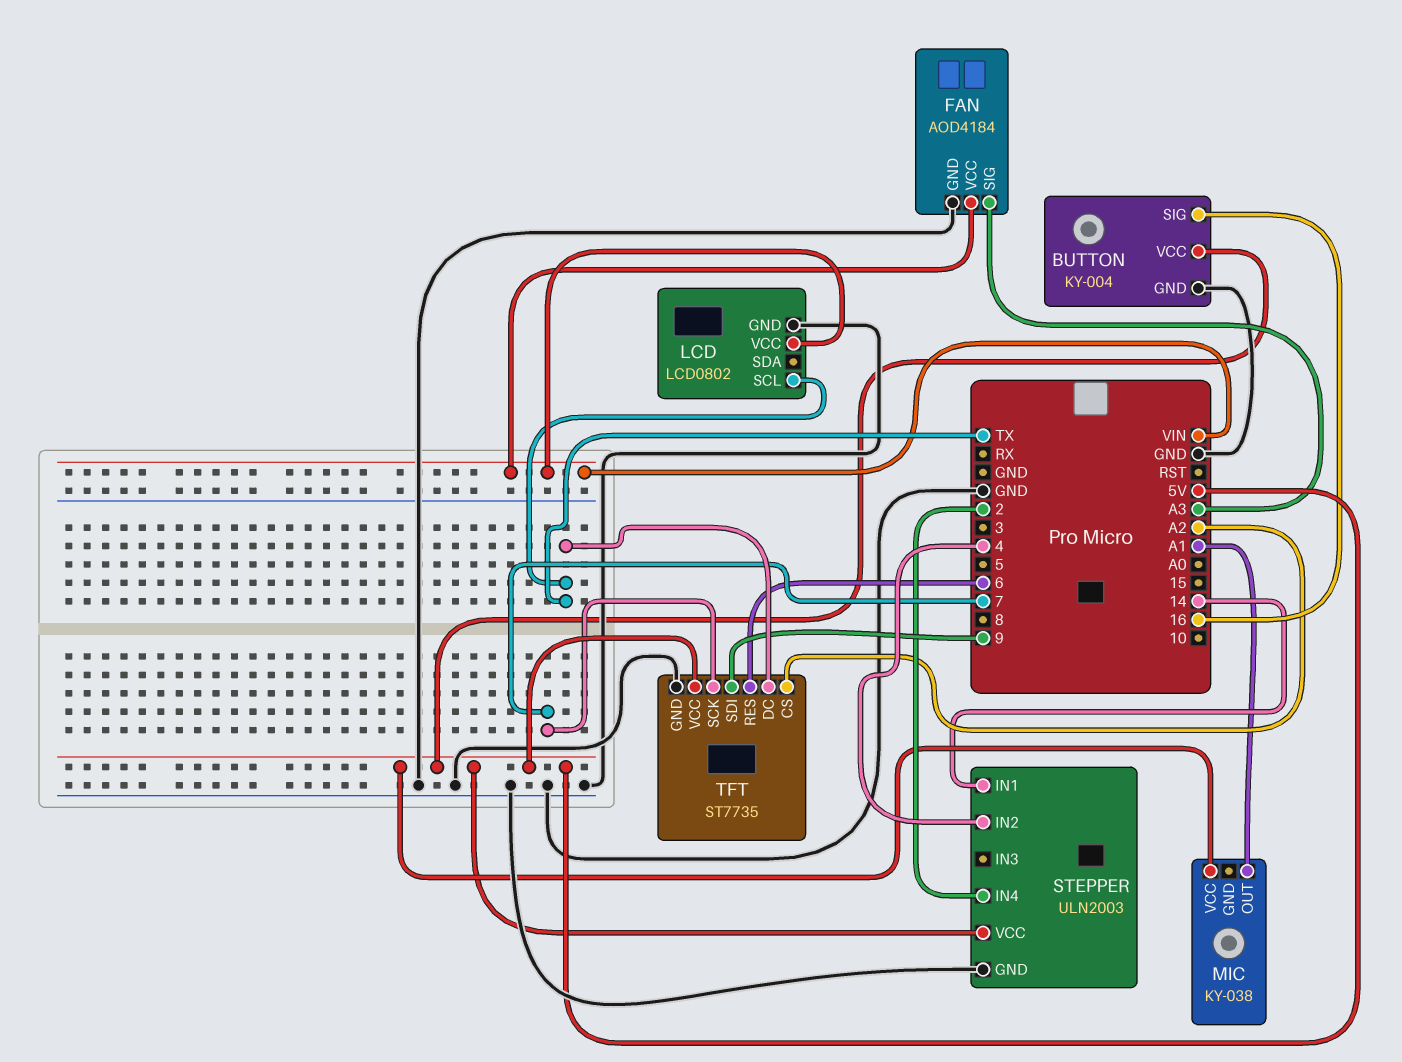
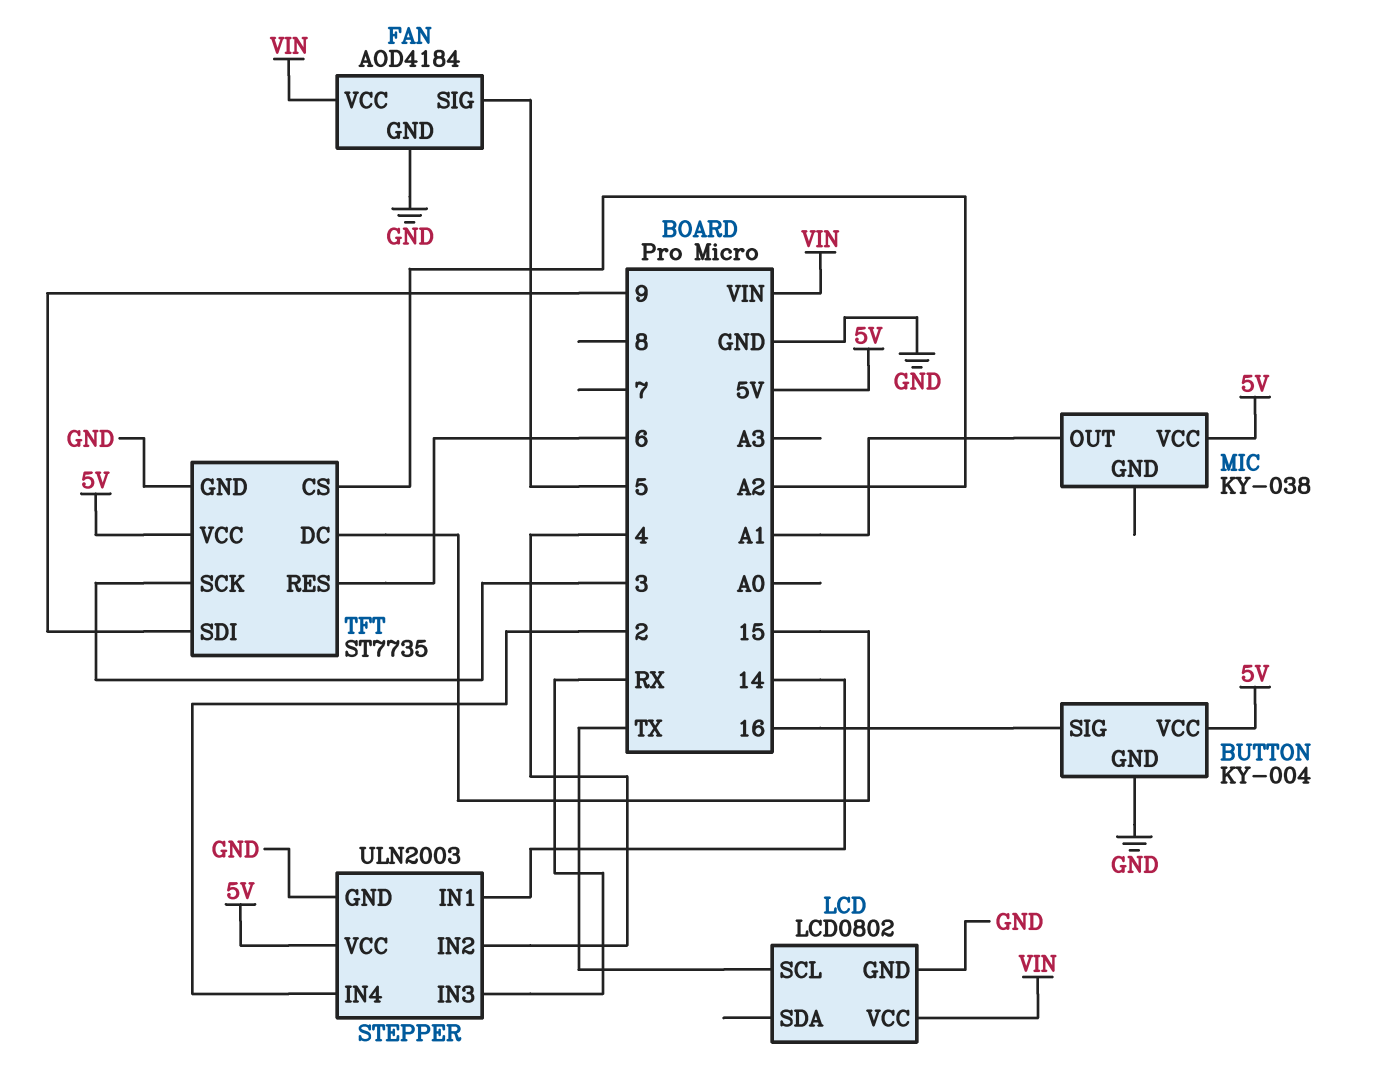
FAN pin SIG: A3 -> 5
STEPPER pin IN3: none -> RX
TFT pin DC: TX -> 15
TFT pin SCK: 7 -> 3

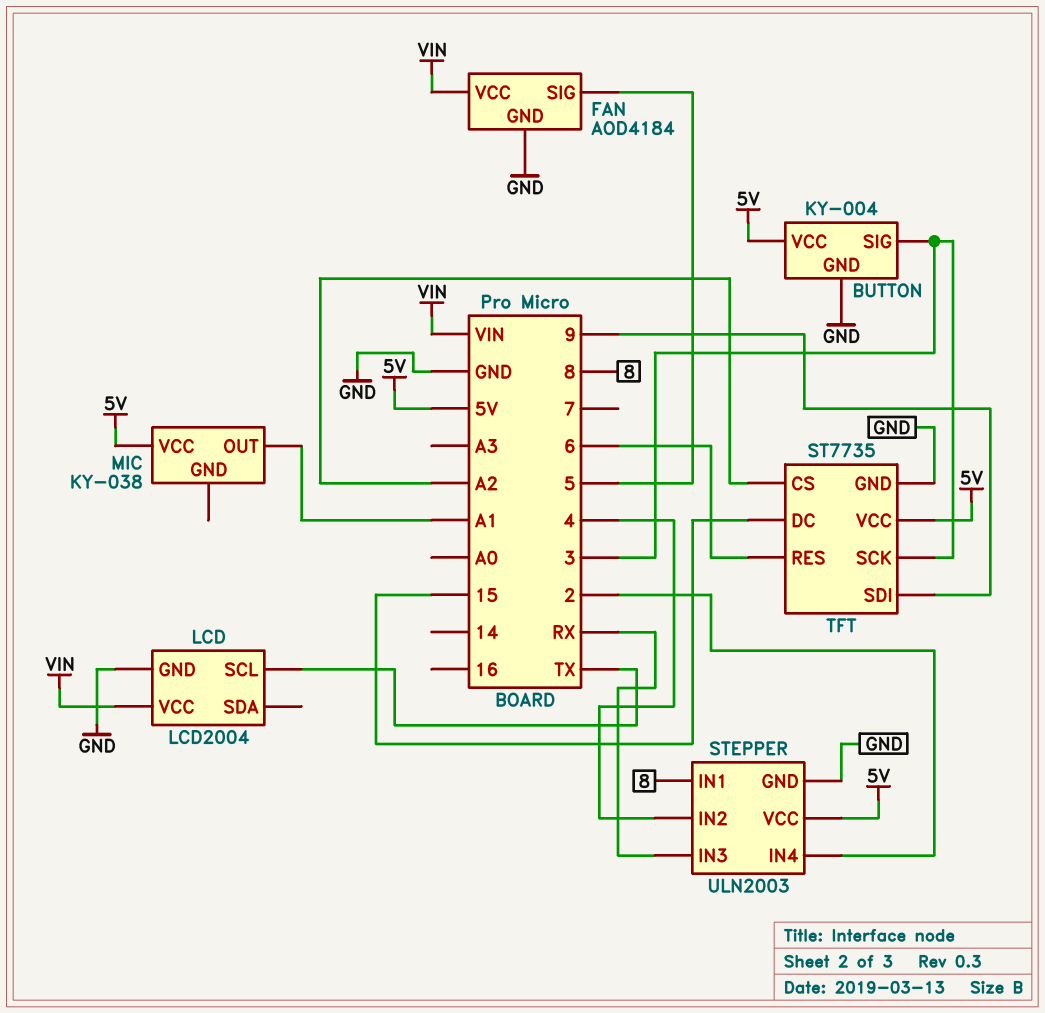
BUTTON pin SIG: 16 -> 3
LCD: LCD0802 -> LCD2004
STEPPER pin IN1: 14 -> 8

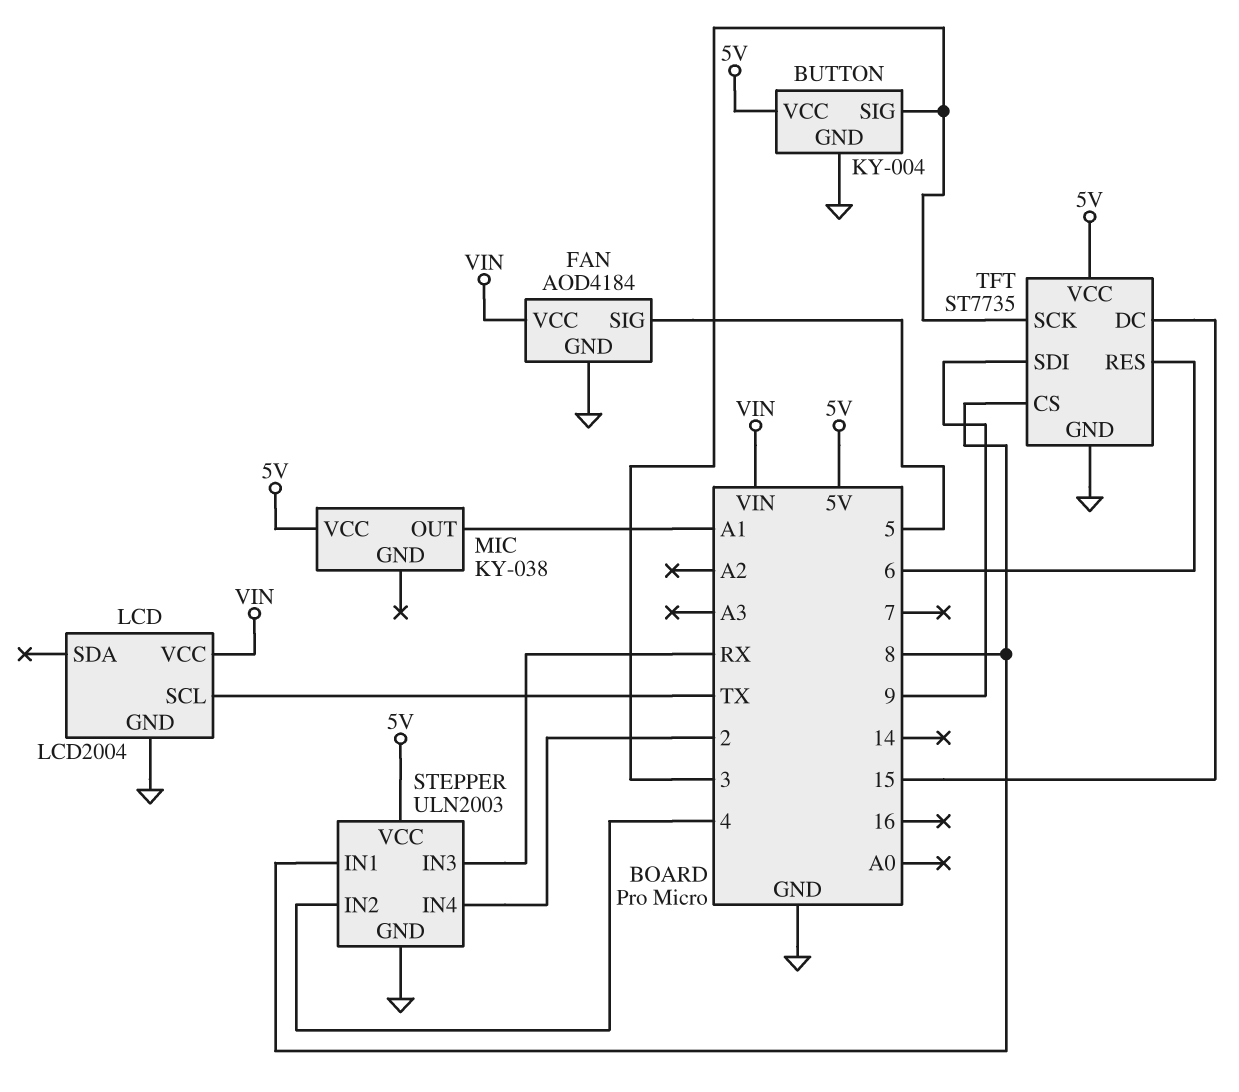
TFT pin CS: A2 -> 8

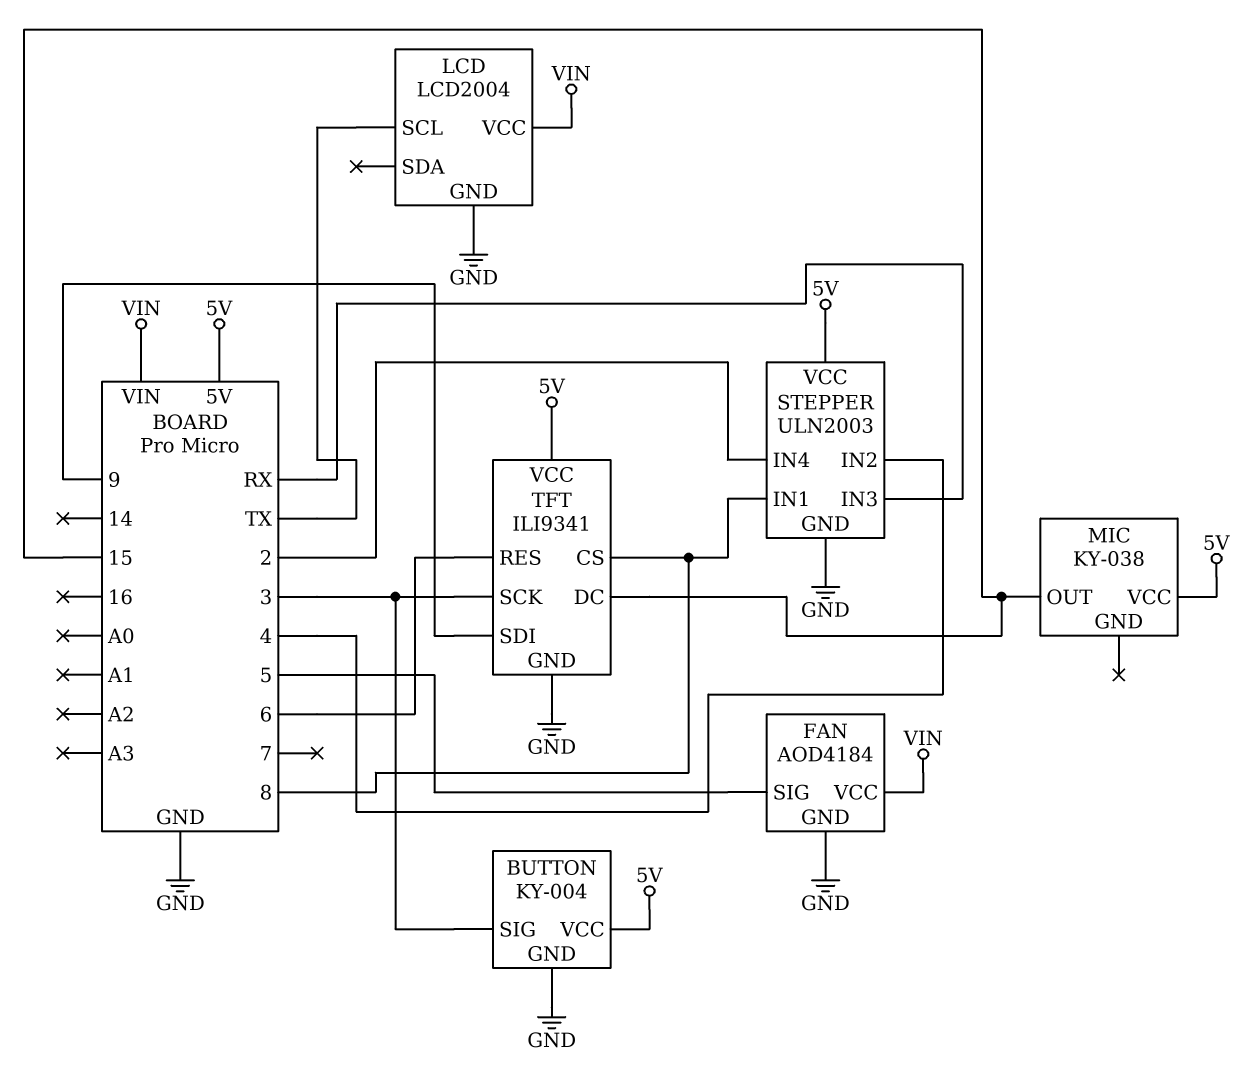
MIC pin OUT: A1 -> 15
TFT: ST7735 -> ILI9341

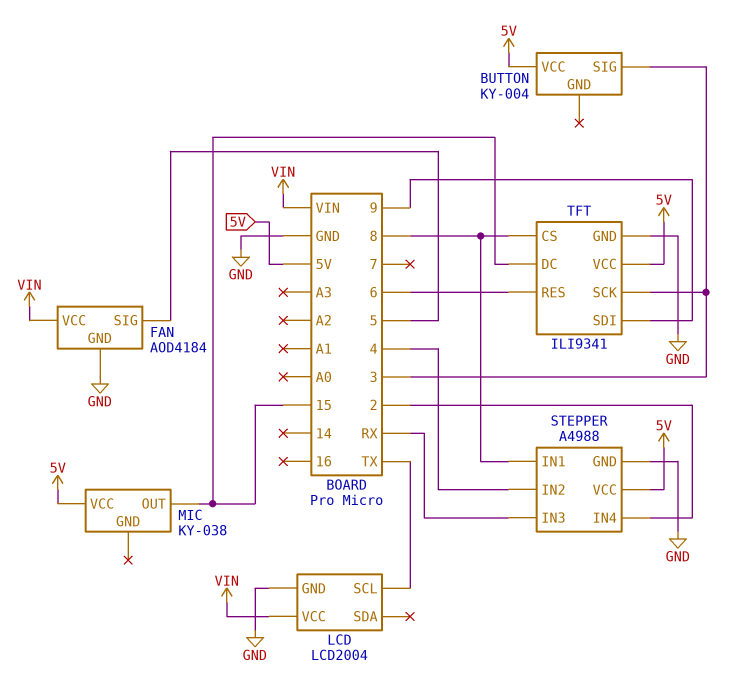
BUTTON pin GND: GND -> none
STEPPER: ULN2003 -> A4988

